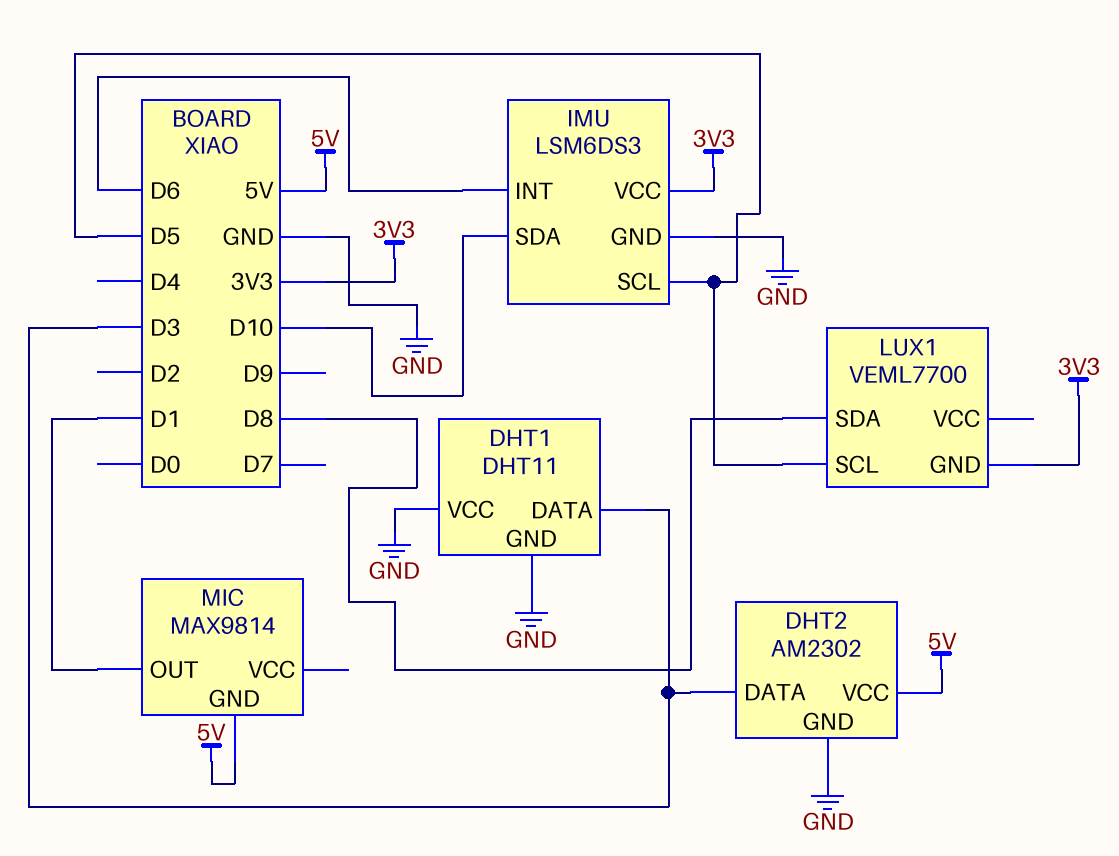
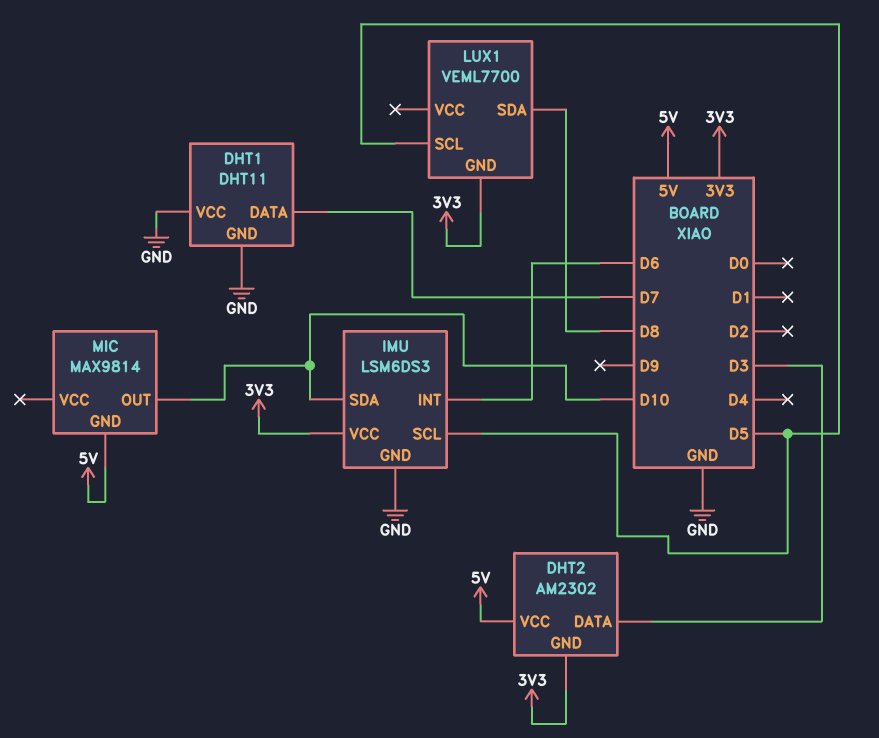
DHT1 pin DATA: D3 -> D7
DHT2 pin GND: GND -> 3V3
MIC pin OUT: D1 -> D10

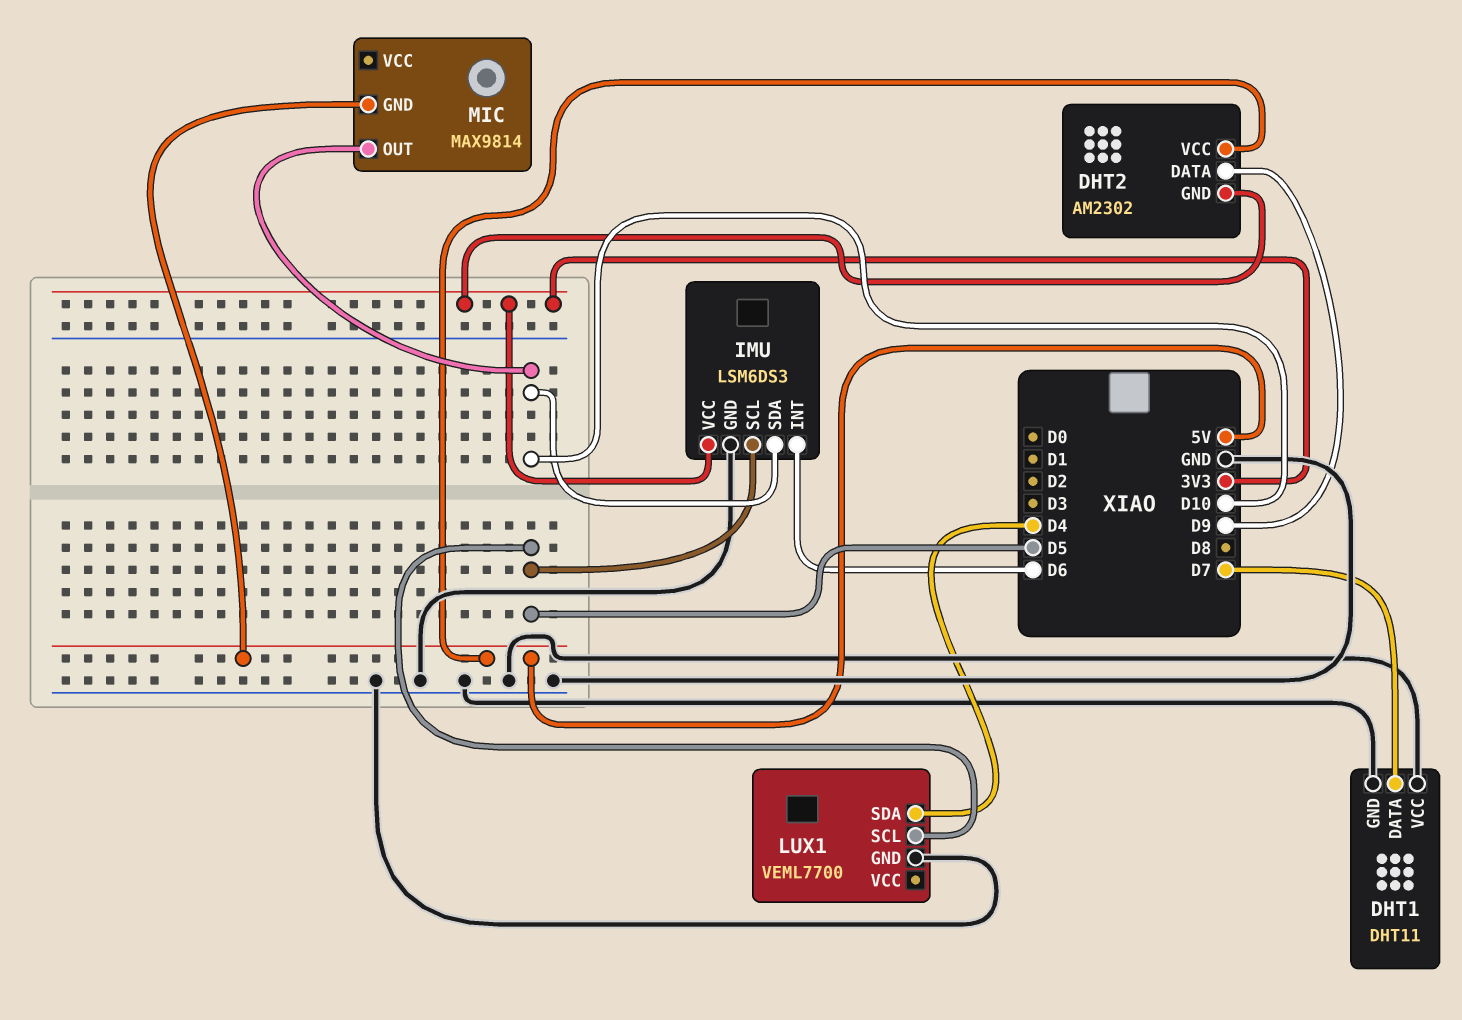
DHT2 pin DATA: D3 -> D9
LUX1 pin GND: 3V3 -> GND
LUX1 pin SDA: D8 -> D4

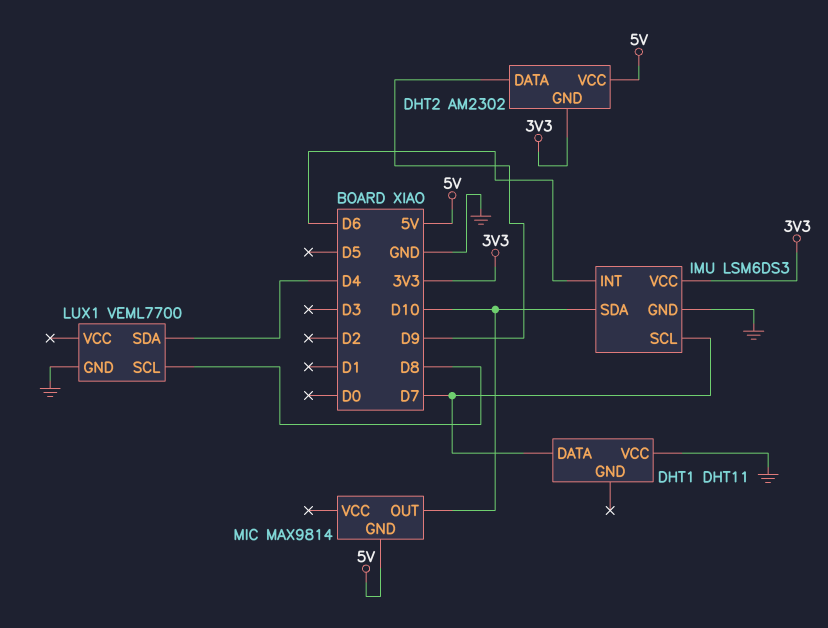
DHT1 pin GND: GND -> none
IMU pin SCL: D5 -> D7
LUX1 pin SCL: D5 -> D8

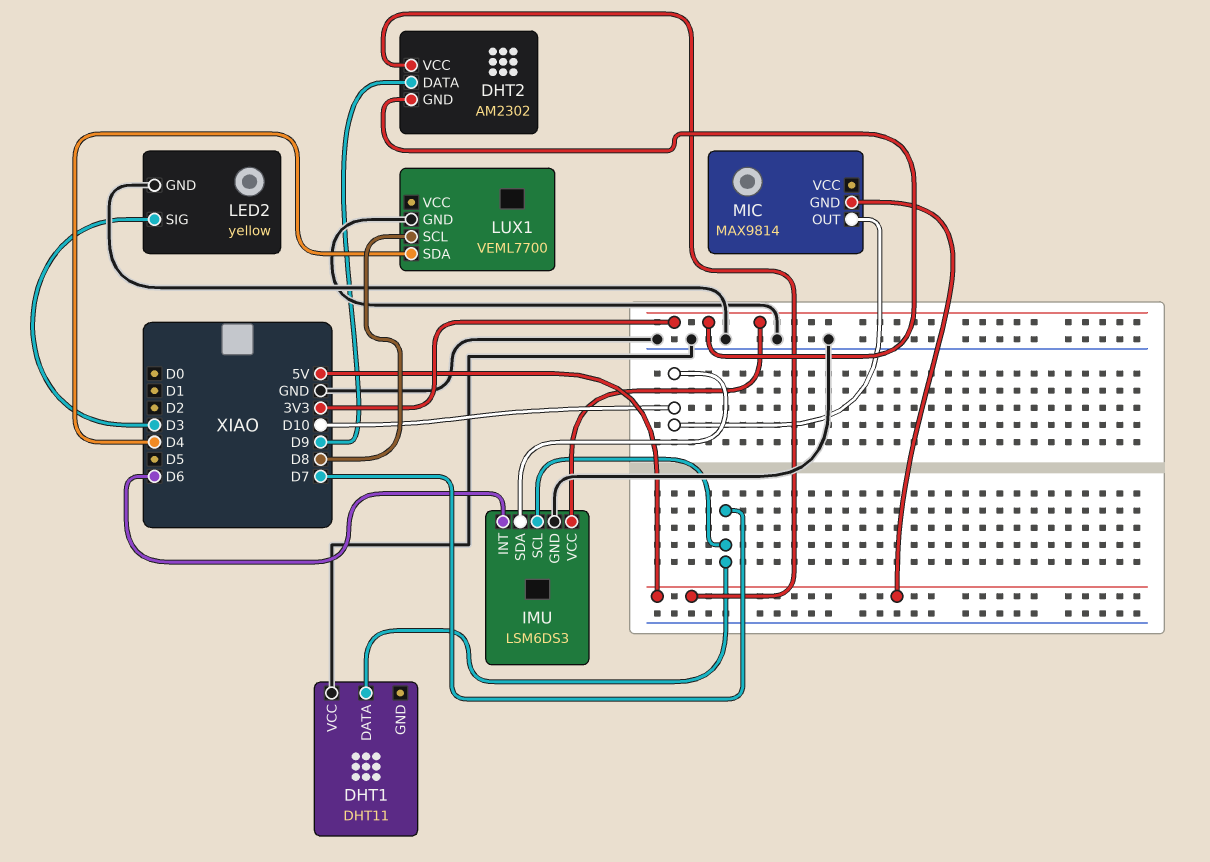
LED2: none -> yellow
LED2 pin GND: none -> GND
LED2 pin SIG: none -> D3

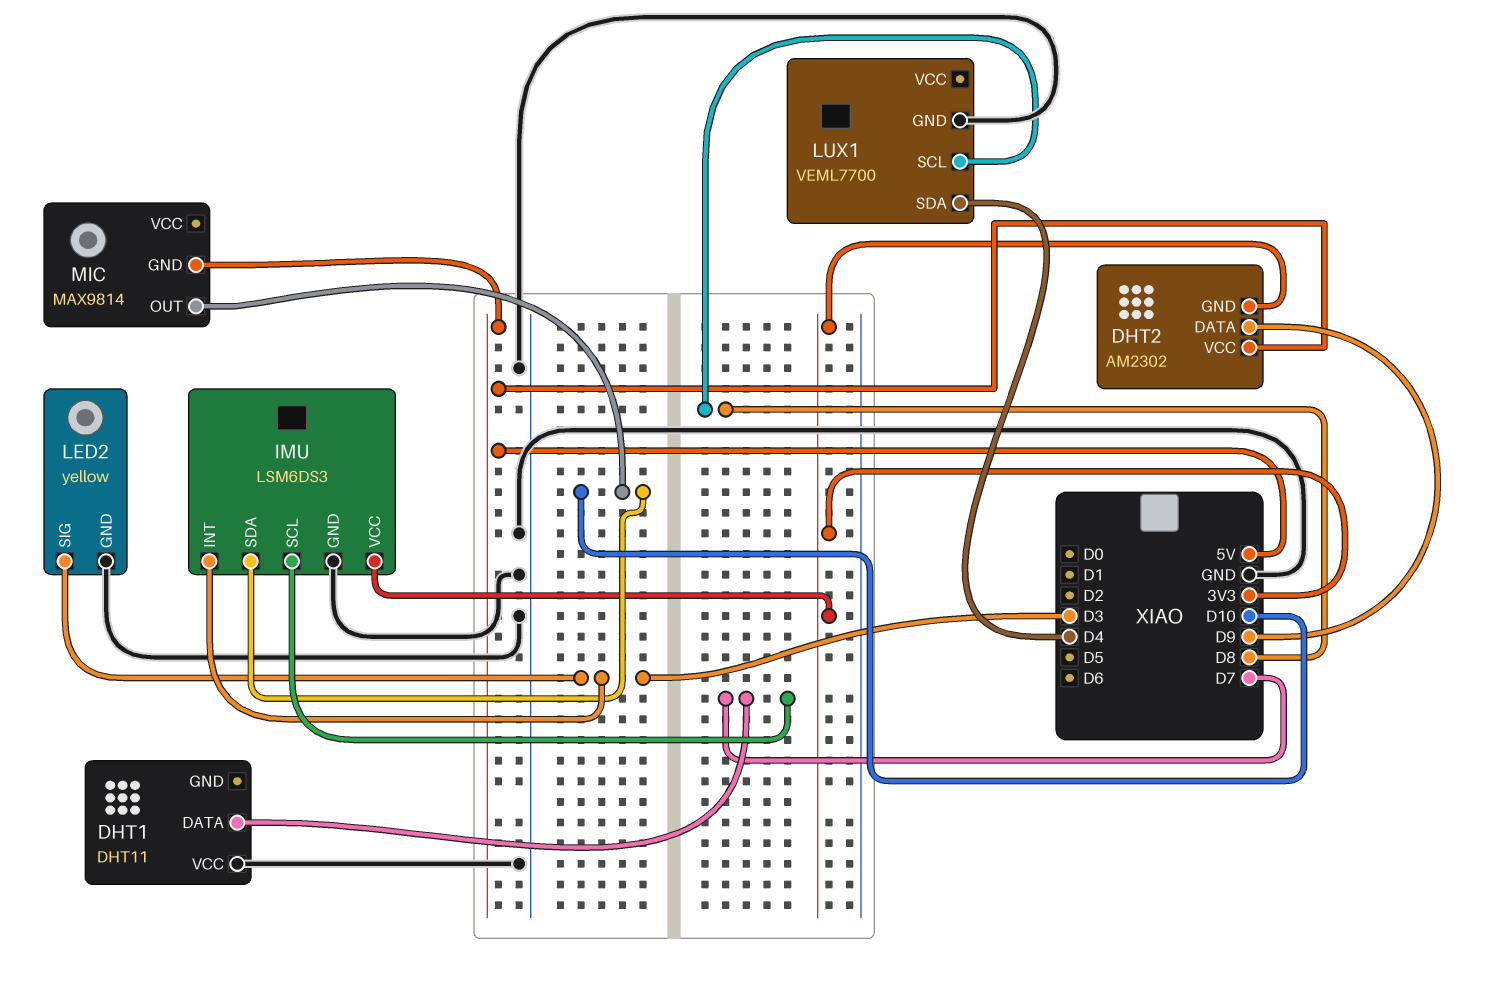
IMU pin INT: D6 -> D3

